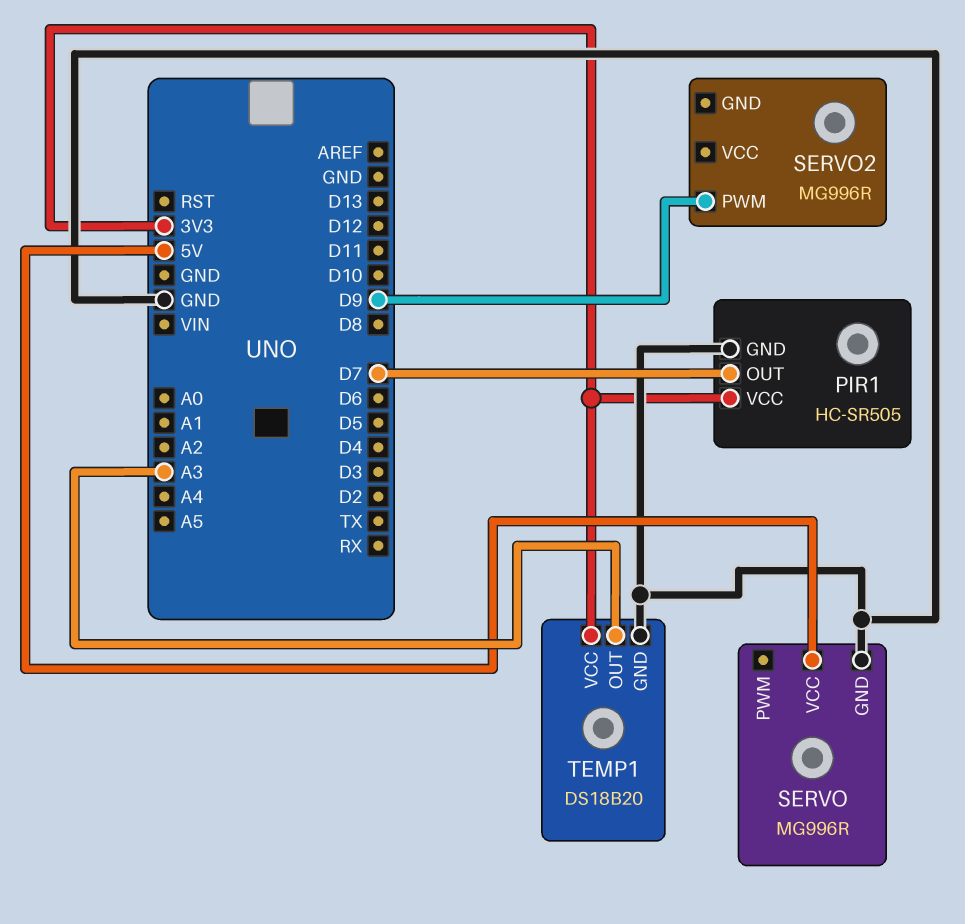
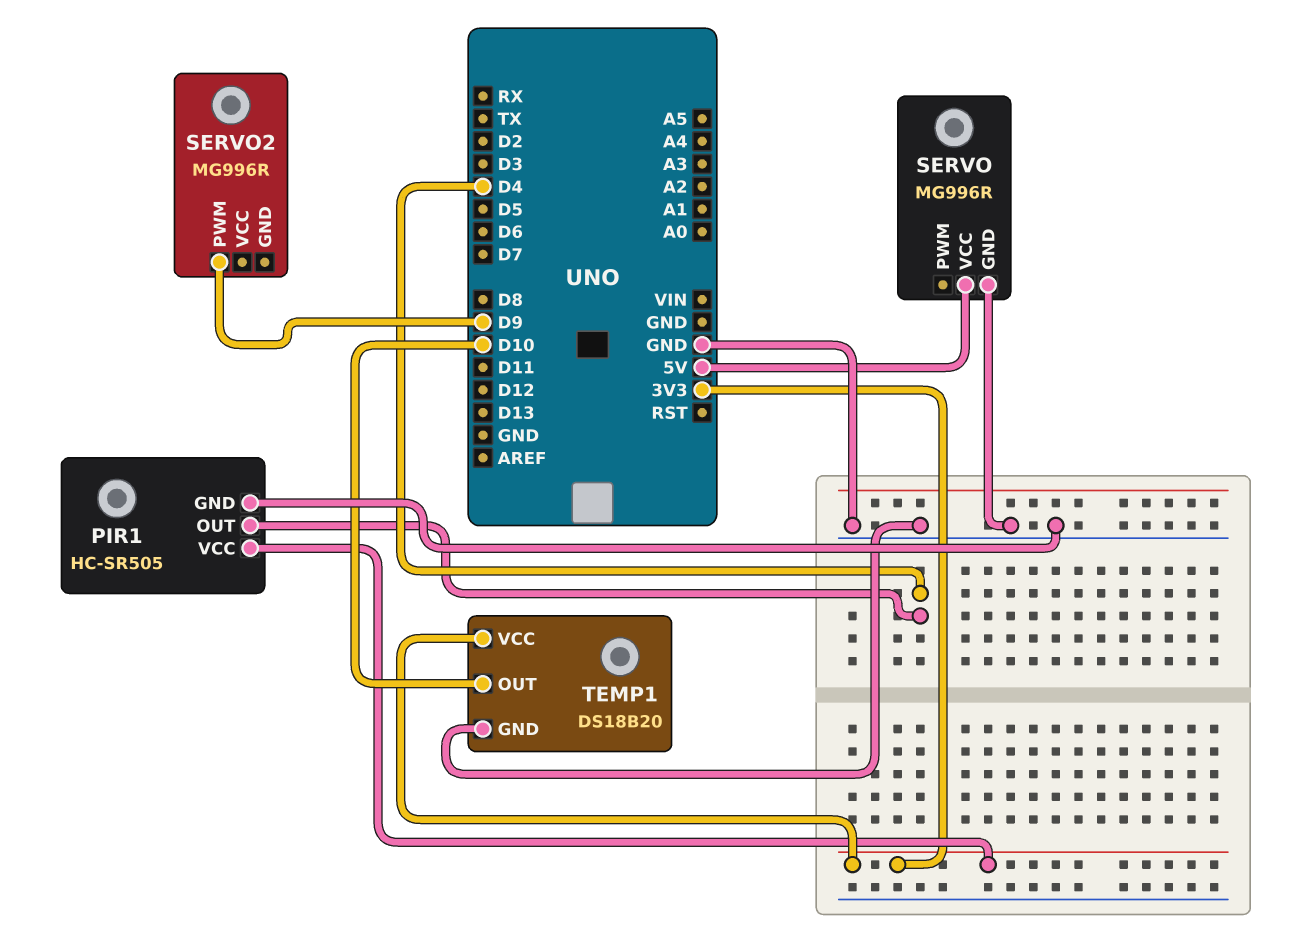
PIR1 pin OUT: D7 -> D4
TEMP1 pin OUT: A3 -> D10

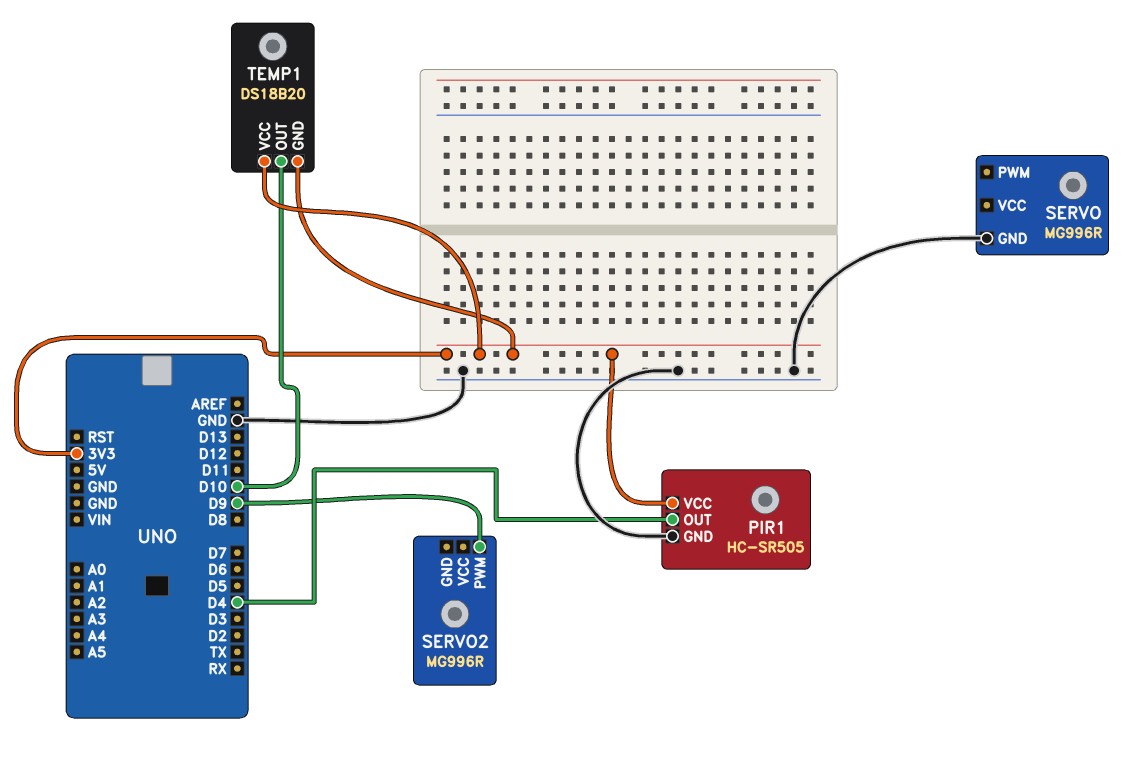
SERVO pin VCC: 5V -> none
TEMP1 pin GND: GND -> 3V3

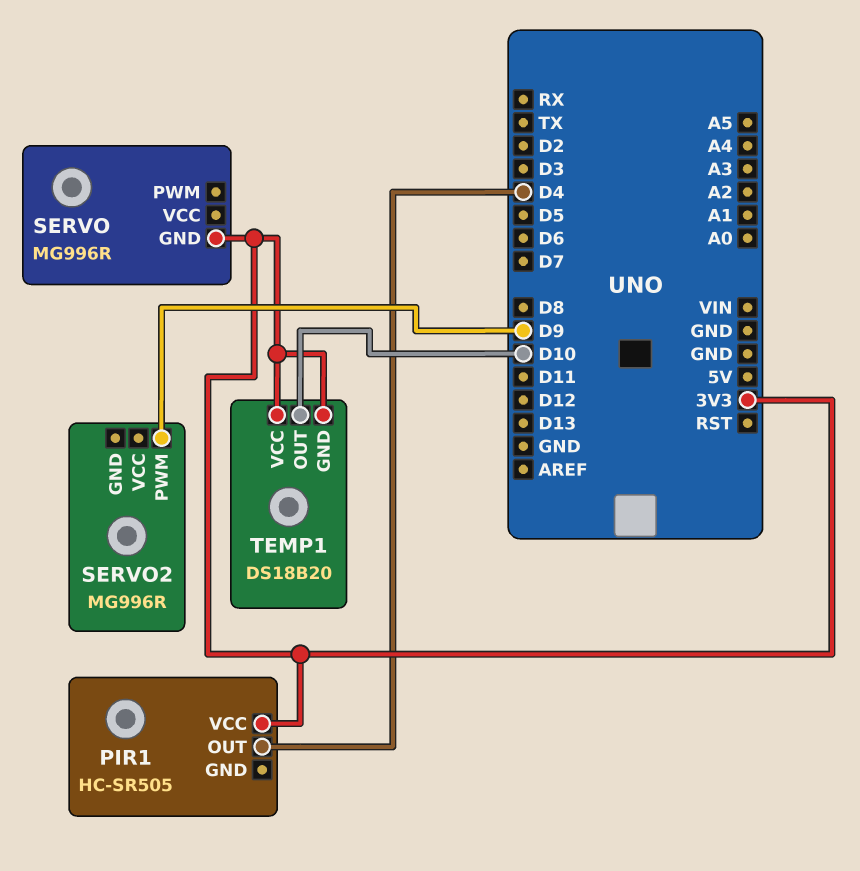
PIR1 pin GND: GND -> none
SERVO pin GND: GND -> 3V3

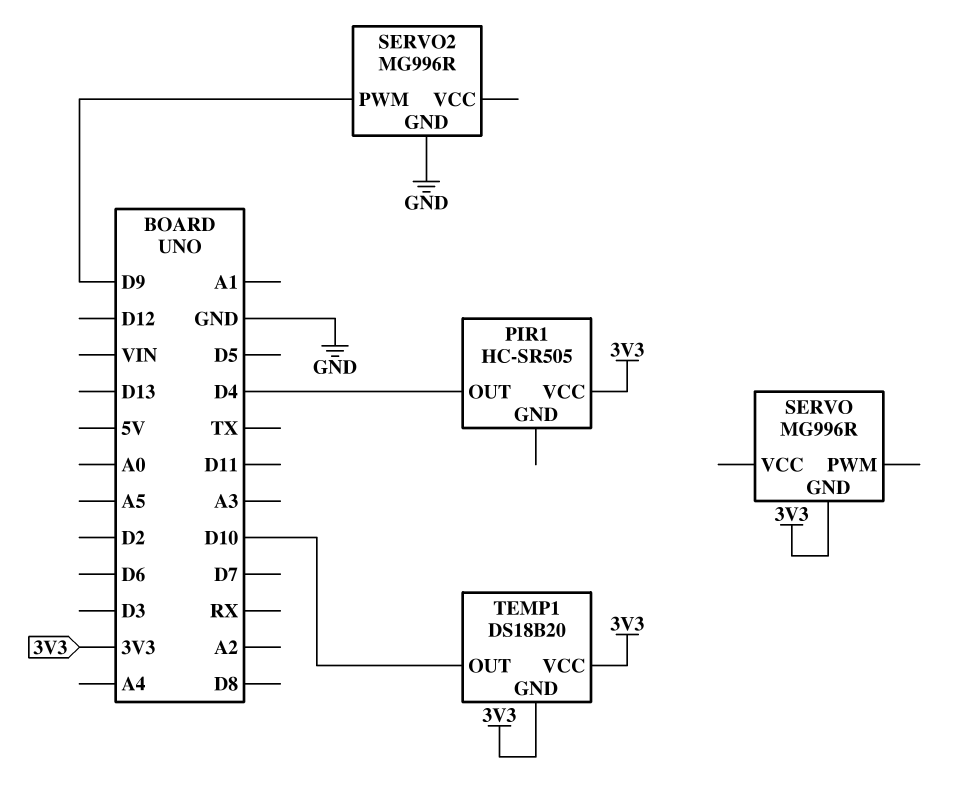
SERVO2 pin GND: none -> GND

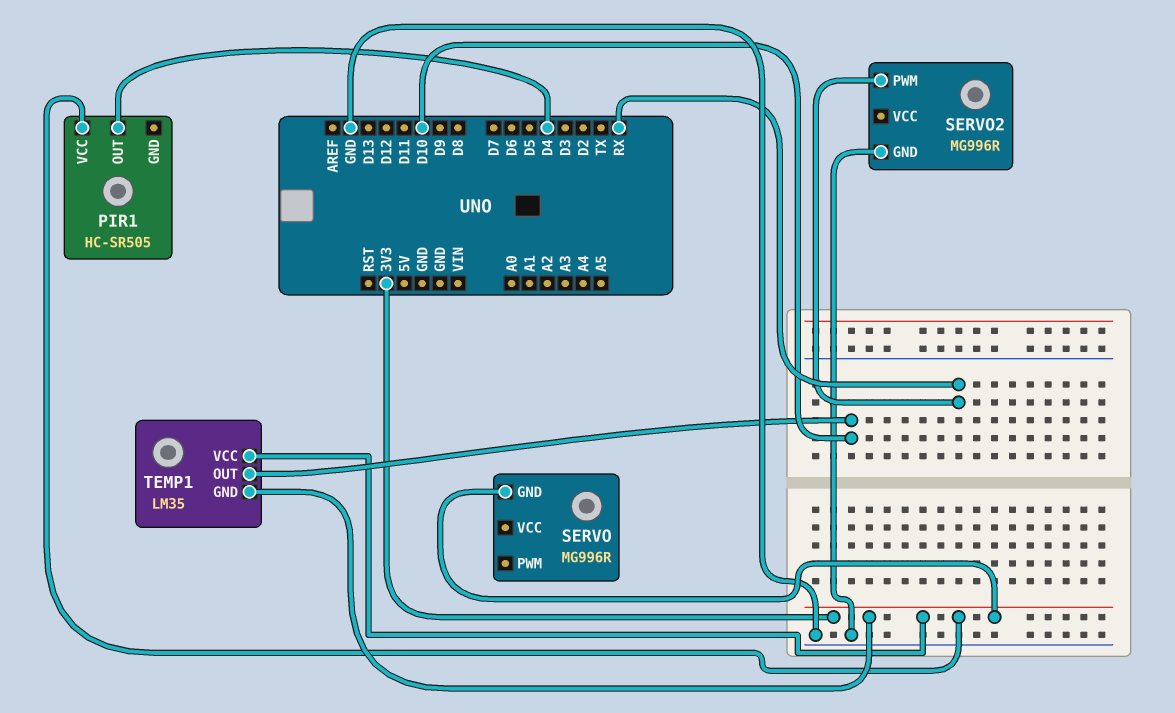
SERVO2 pin PWM: D9 -> RX
TEMP1: DS18B20 -> LM35

